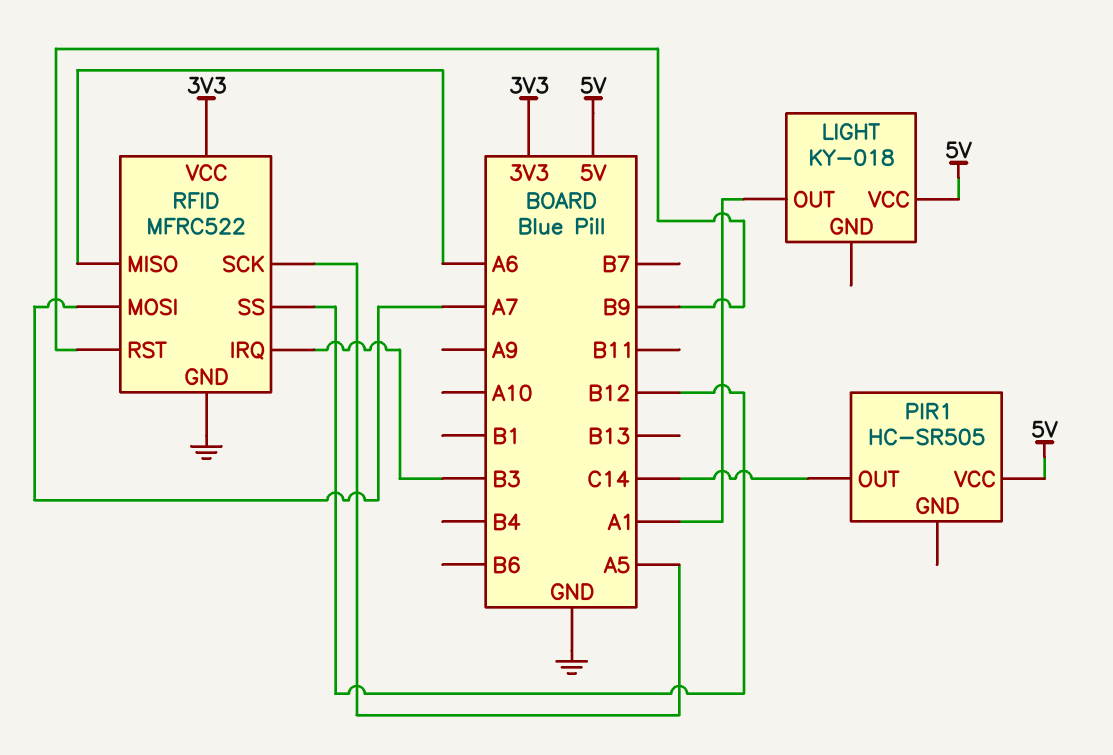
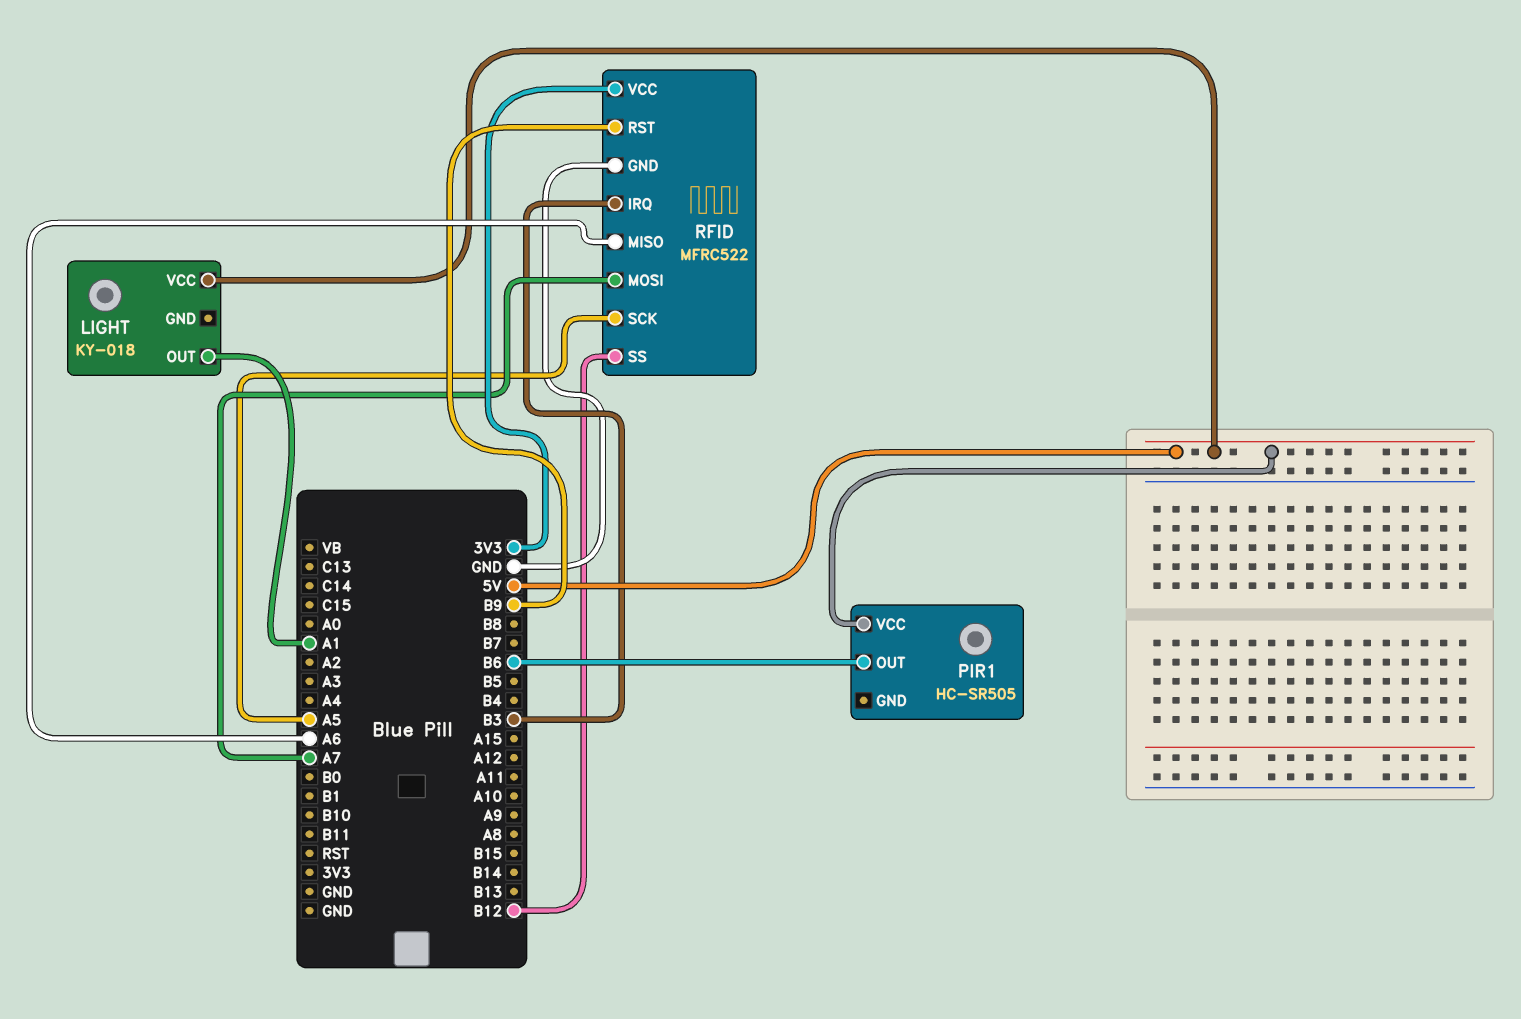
PIR1 pin OUT: C14 -> B6

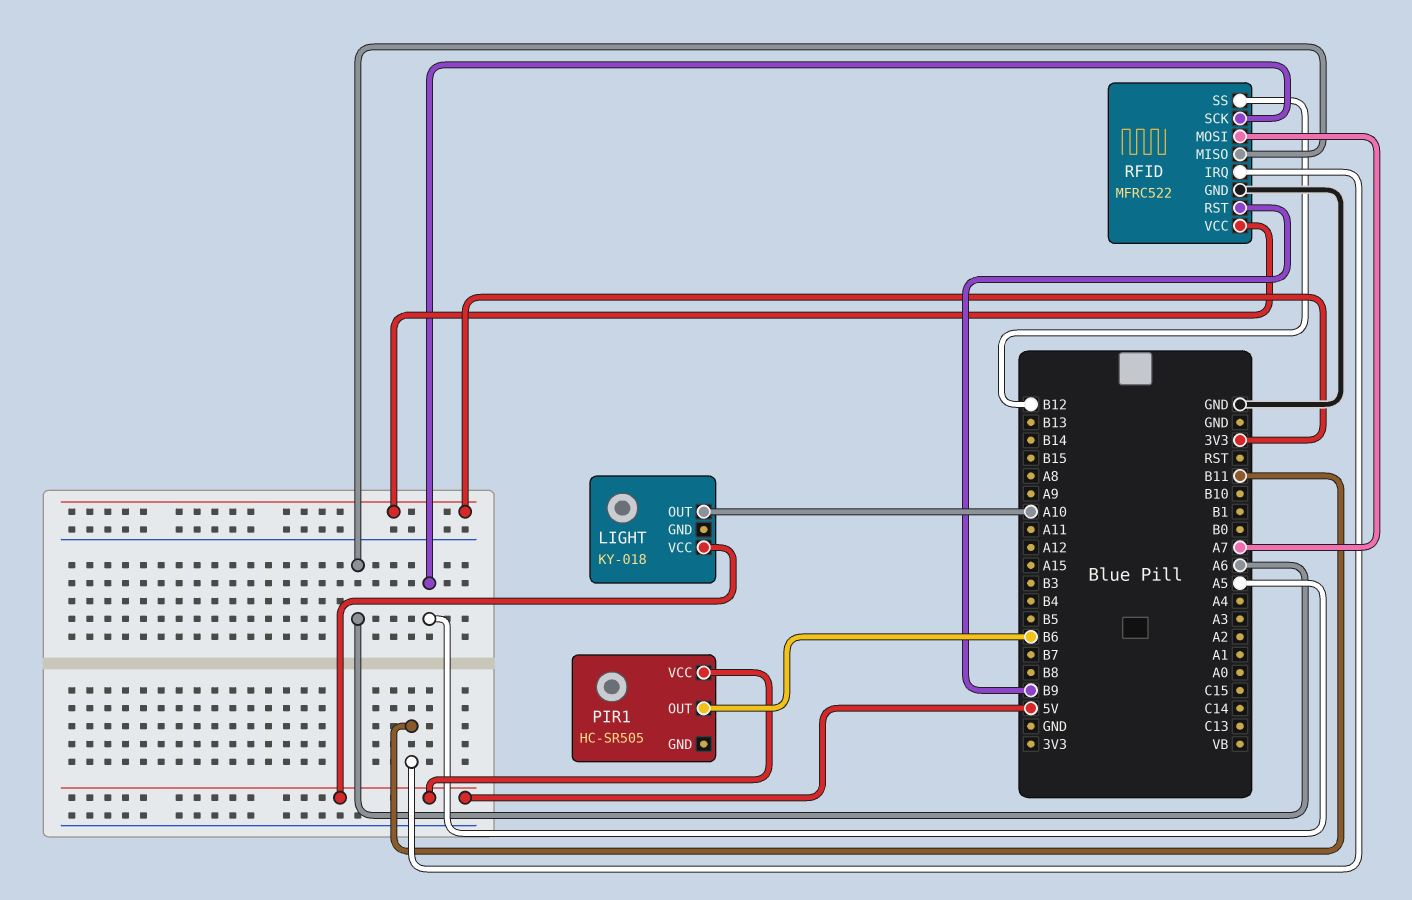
LIGHT pin OUT: A1 -> A10
RFID pin IRQ: B3 -> B11

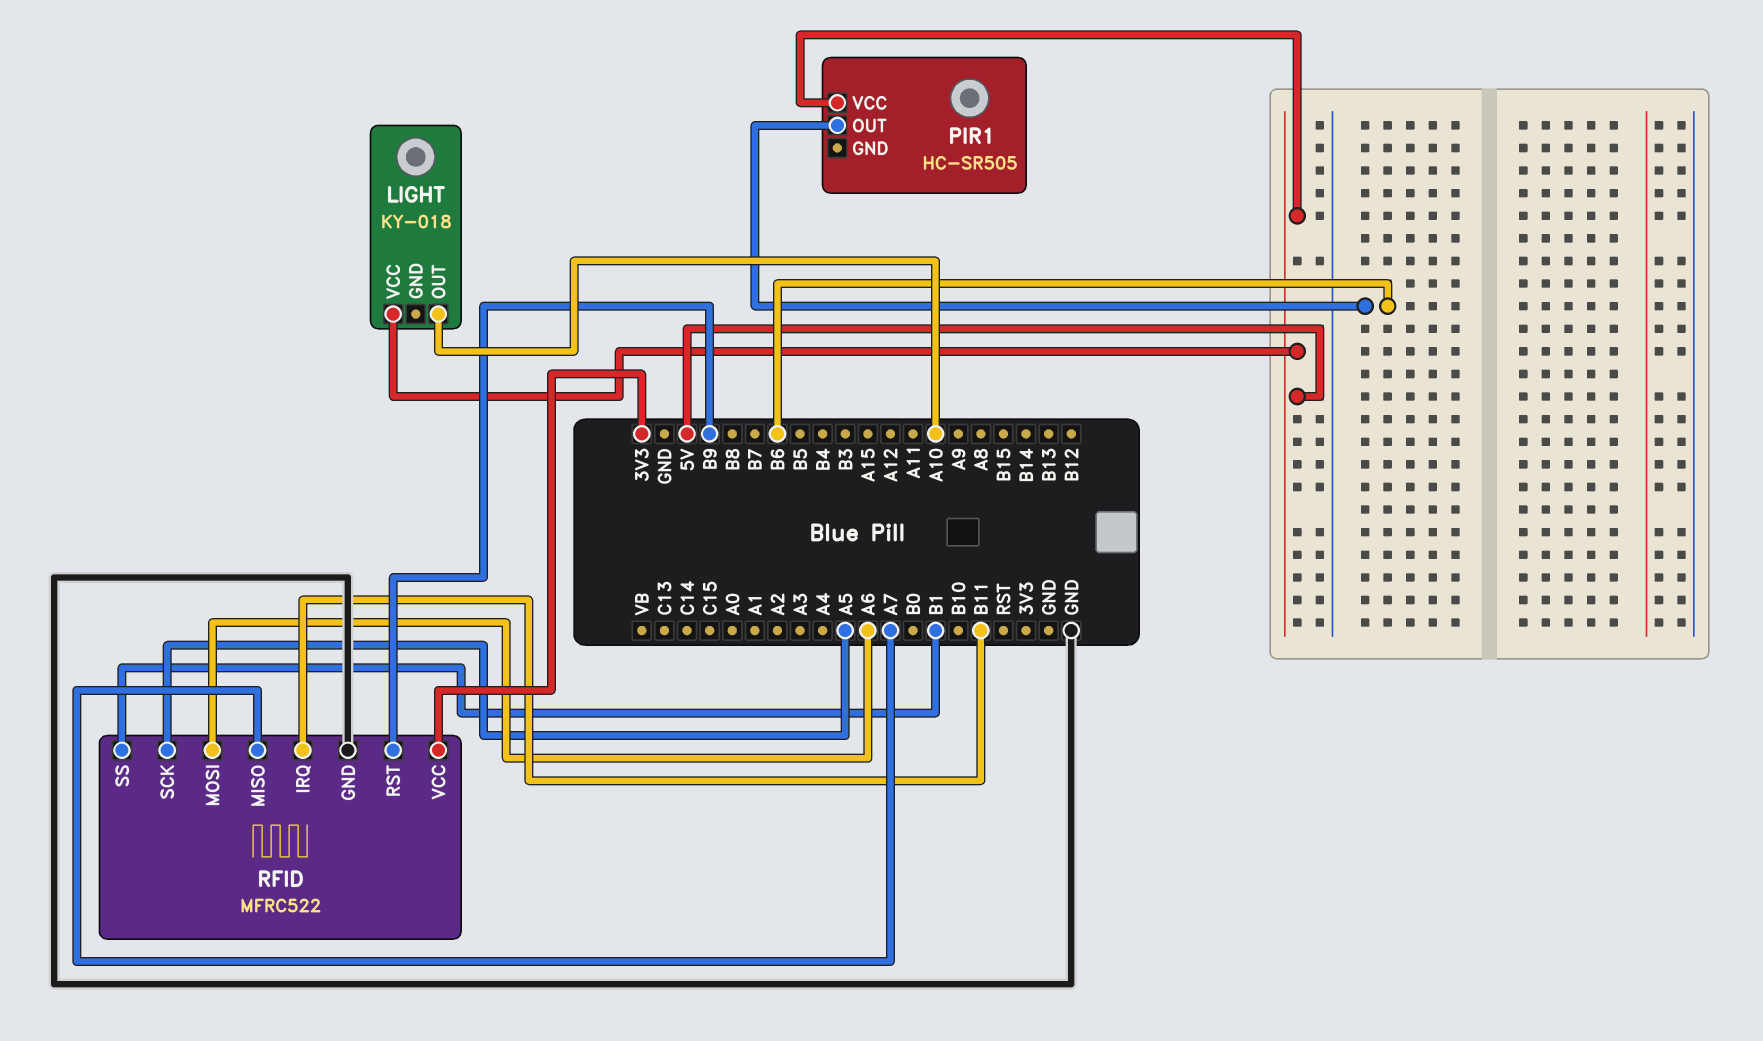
RFID pin MISO: A6 -> A7
RFID pin MOSI: A7 -> A6
RFID pin SS: B12 -> B1

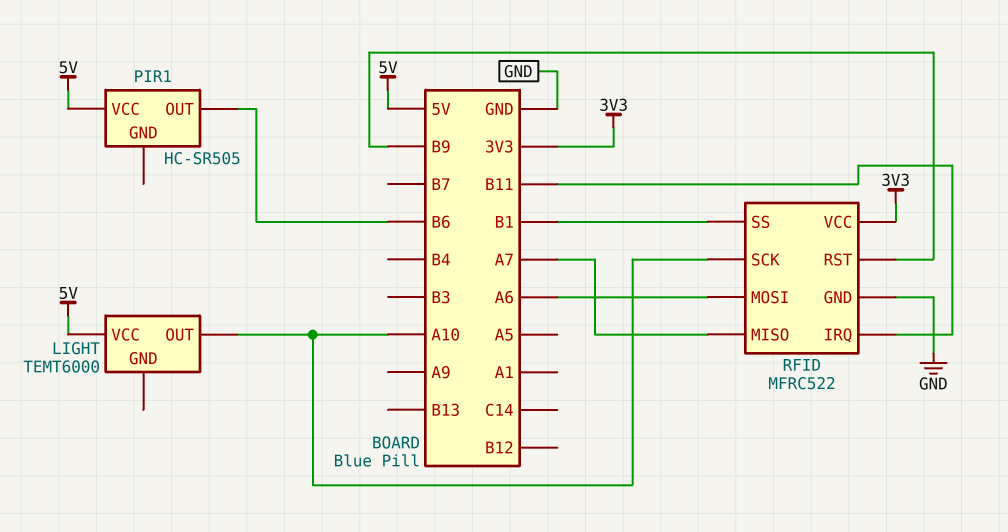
LIGHT: KY-018 -> TEMT6000
RFID pin SCK: A5 -> A10

